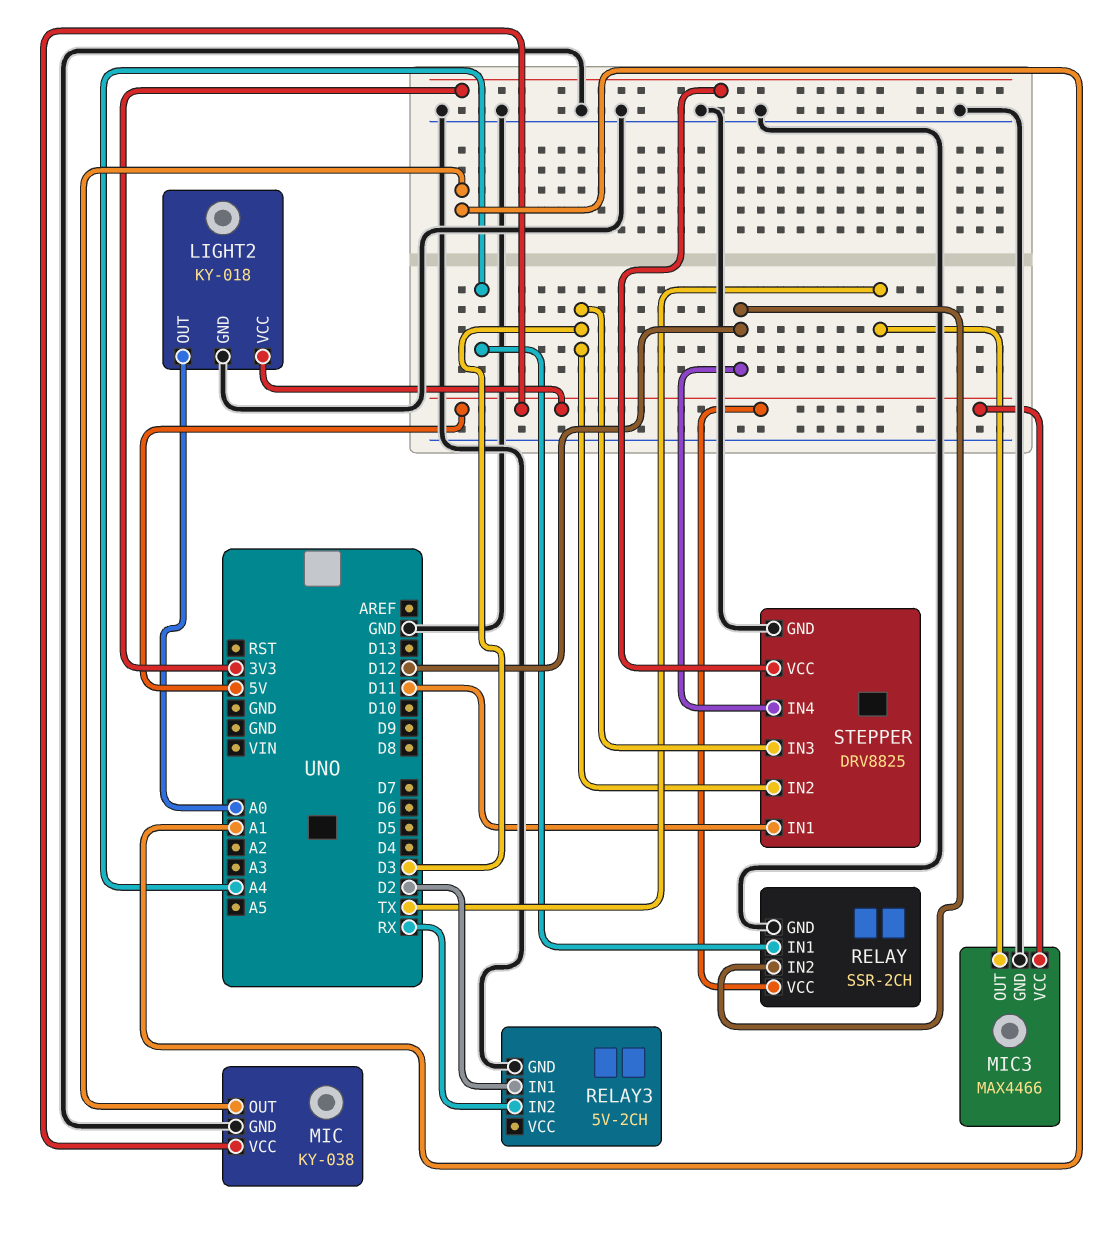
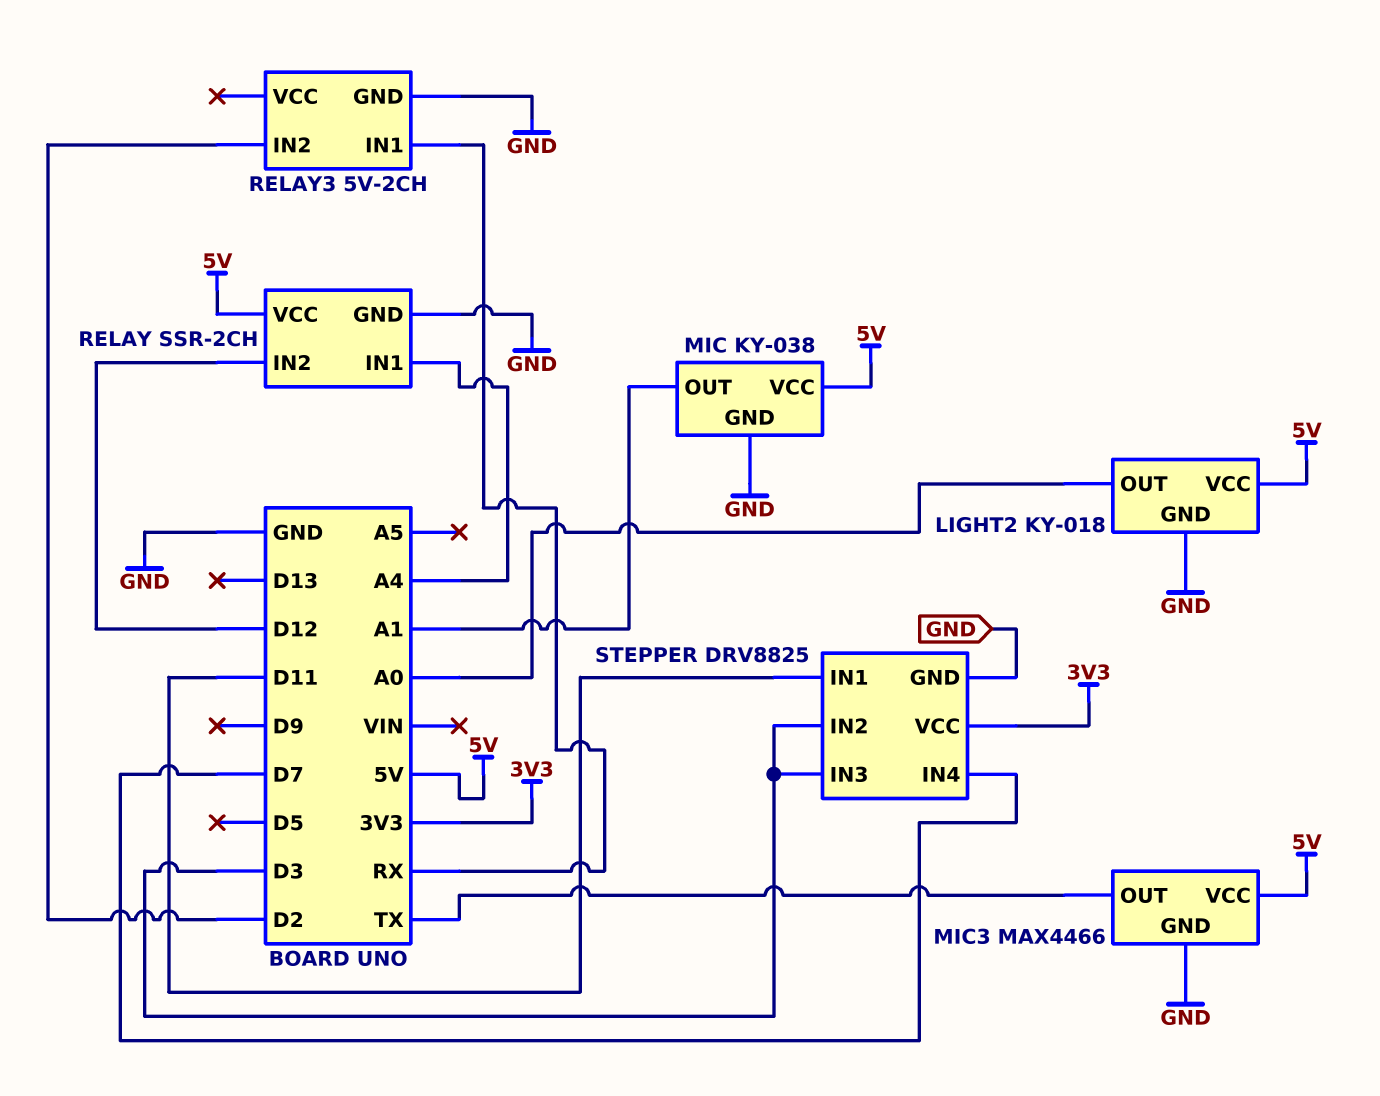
RELAY3 pin IN1: D2 -> RX
RELAY3 pin IN2: RX -> D2
STEPPER pin IN4: D12 -> D7

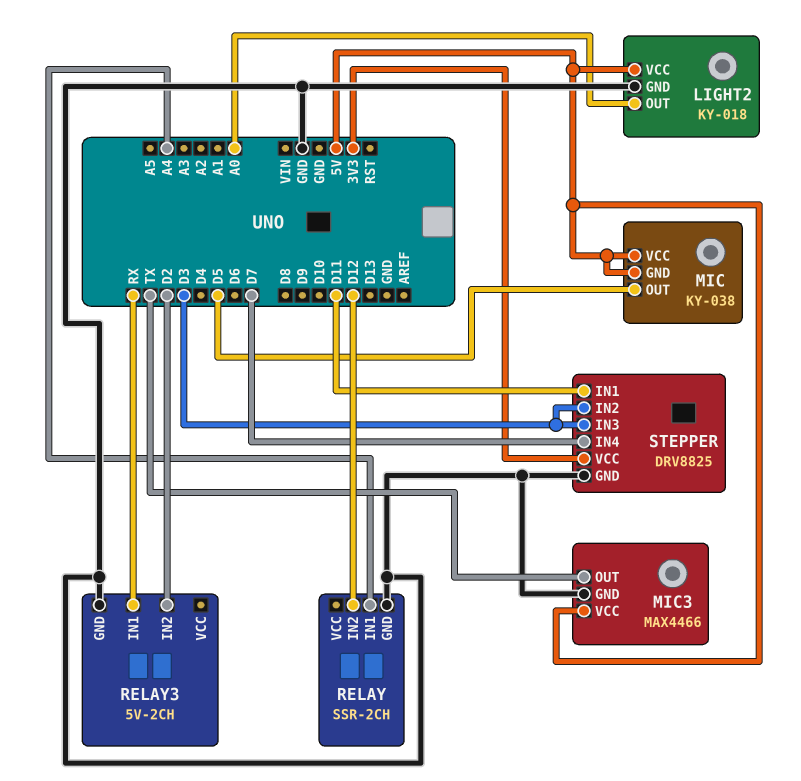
MIC pin GND: GND -> 5V
MIC pin OUT: A1 -> D5
RELAY pin VCC: 5V -> none

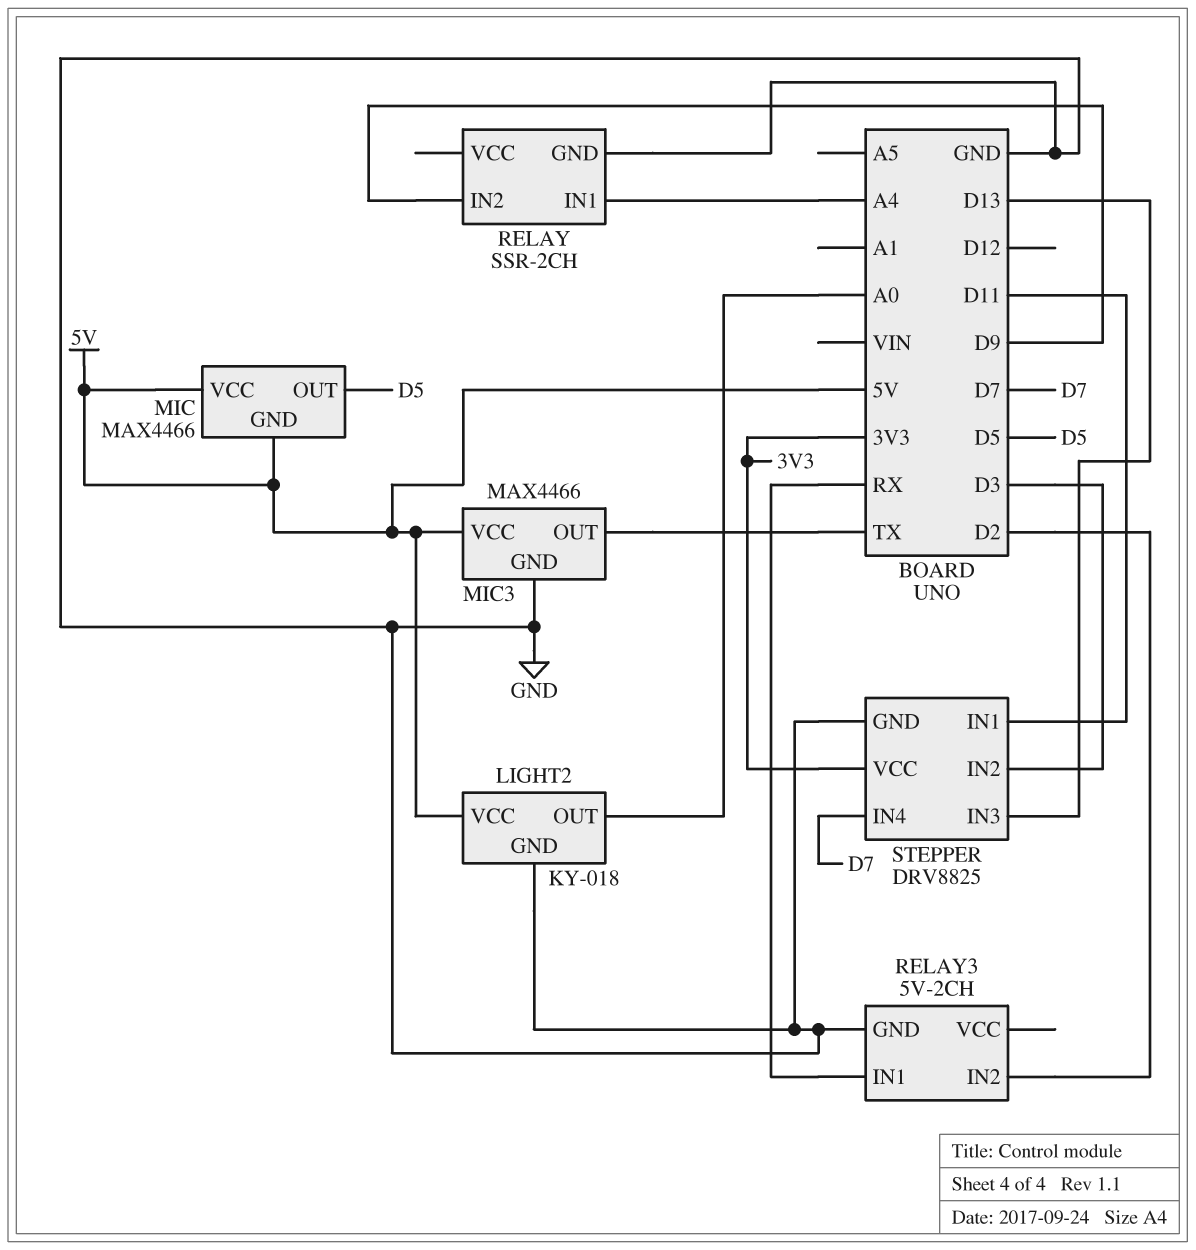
MIC: KY-038 -> MAX4466
RELAY pin IN2: D12 -> D9
STEPPER pin IN3: D3 -> D13

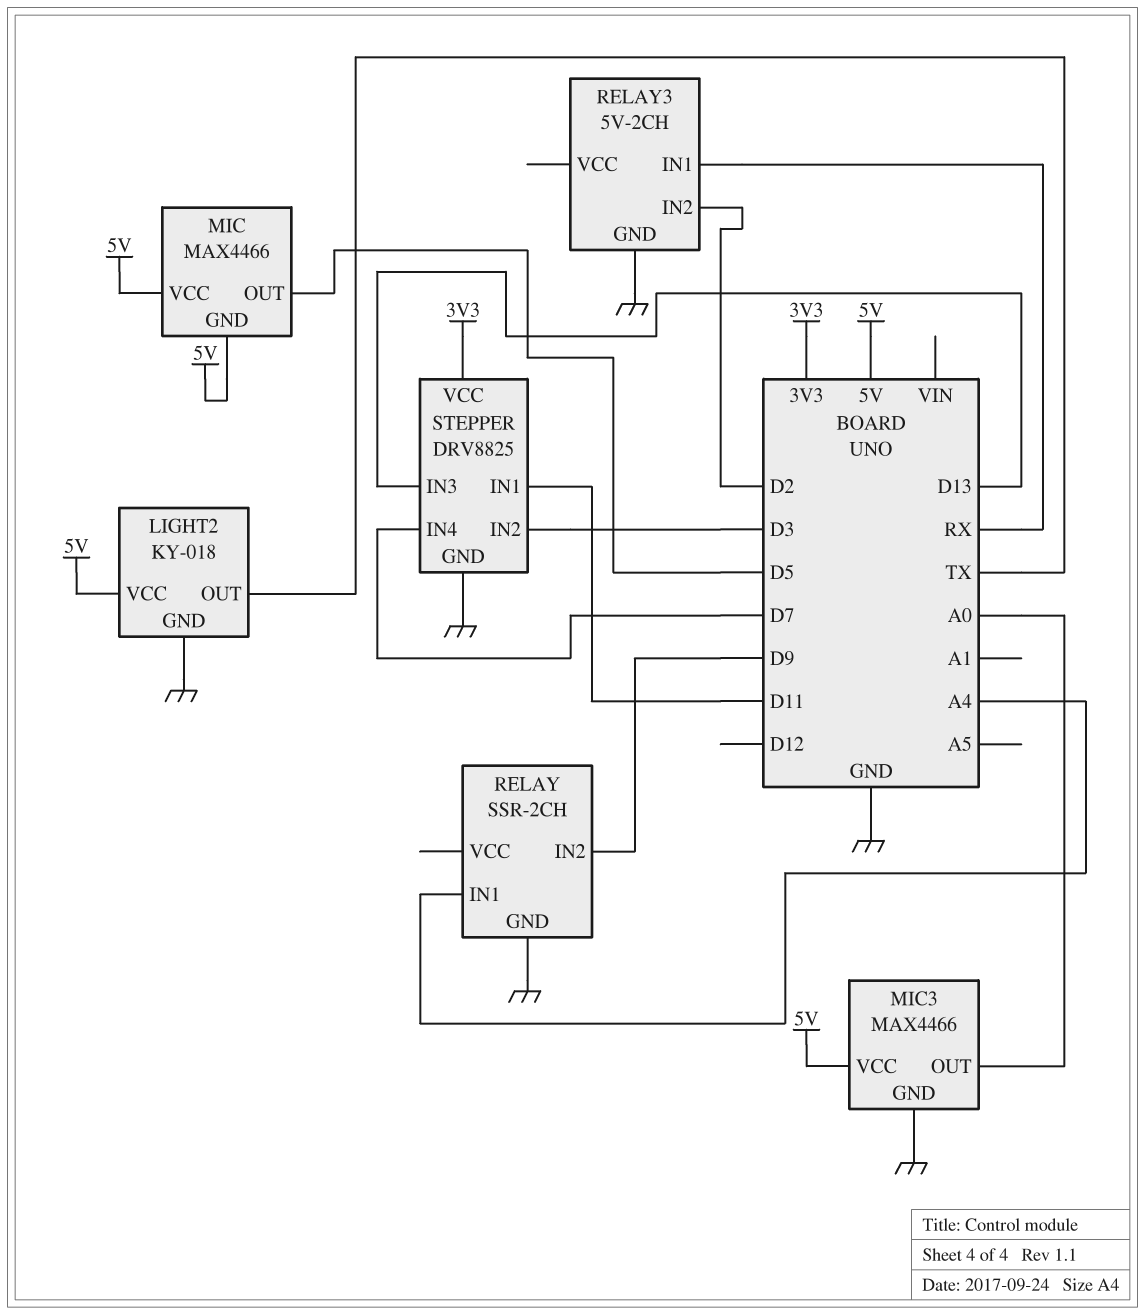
LIGHT2 pin OUT: A0 -> TX
MIC3 pin OUT: TX -> A0

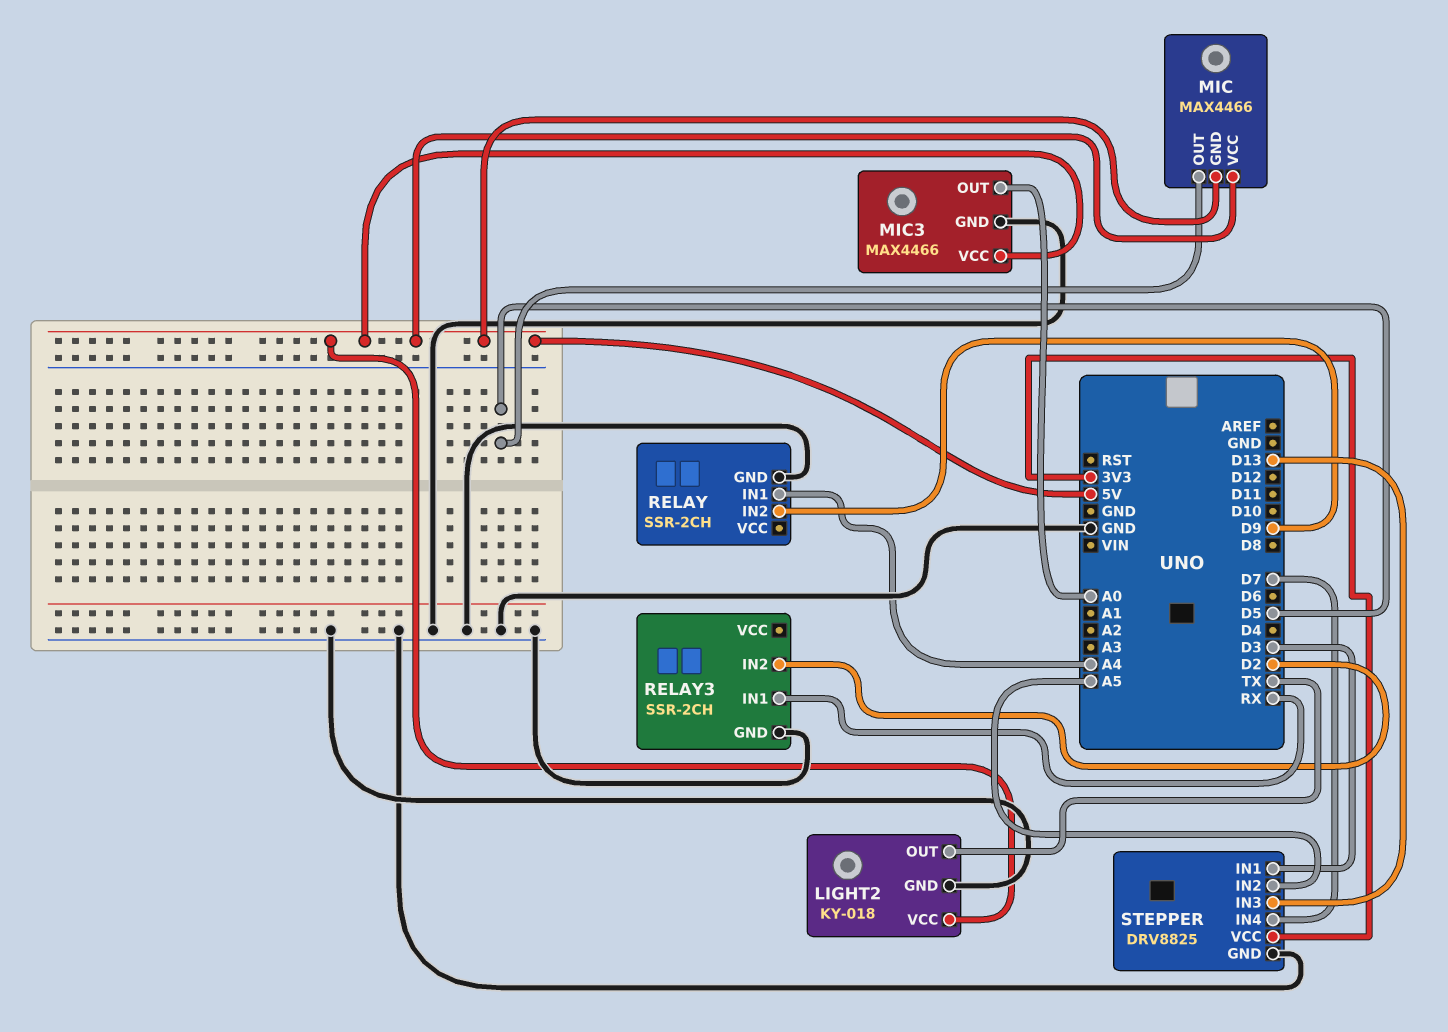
RELAY3: 5V-2CH -> SSR-2CH
STEPPER pin IN1: D11 -> D3
STEPPER pin IN2: D3 -> A5

